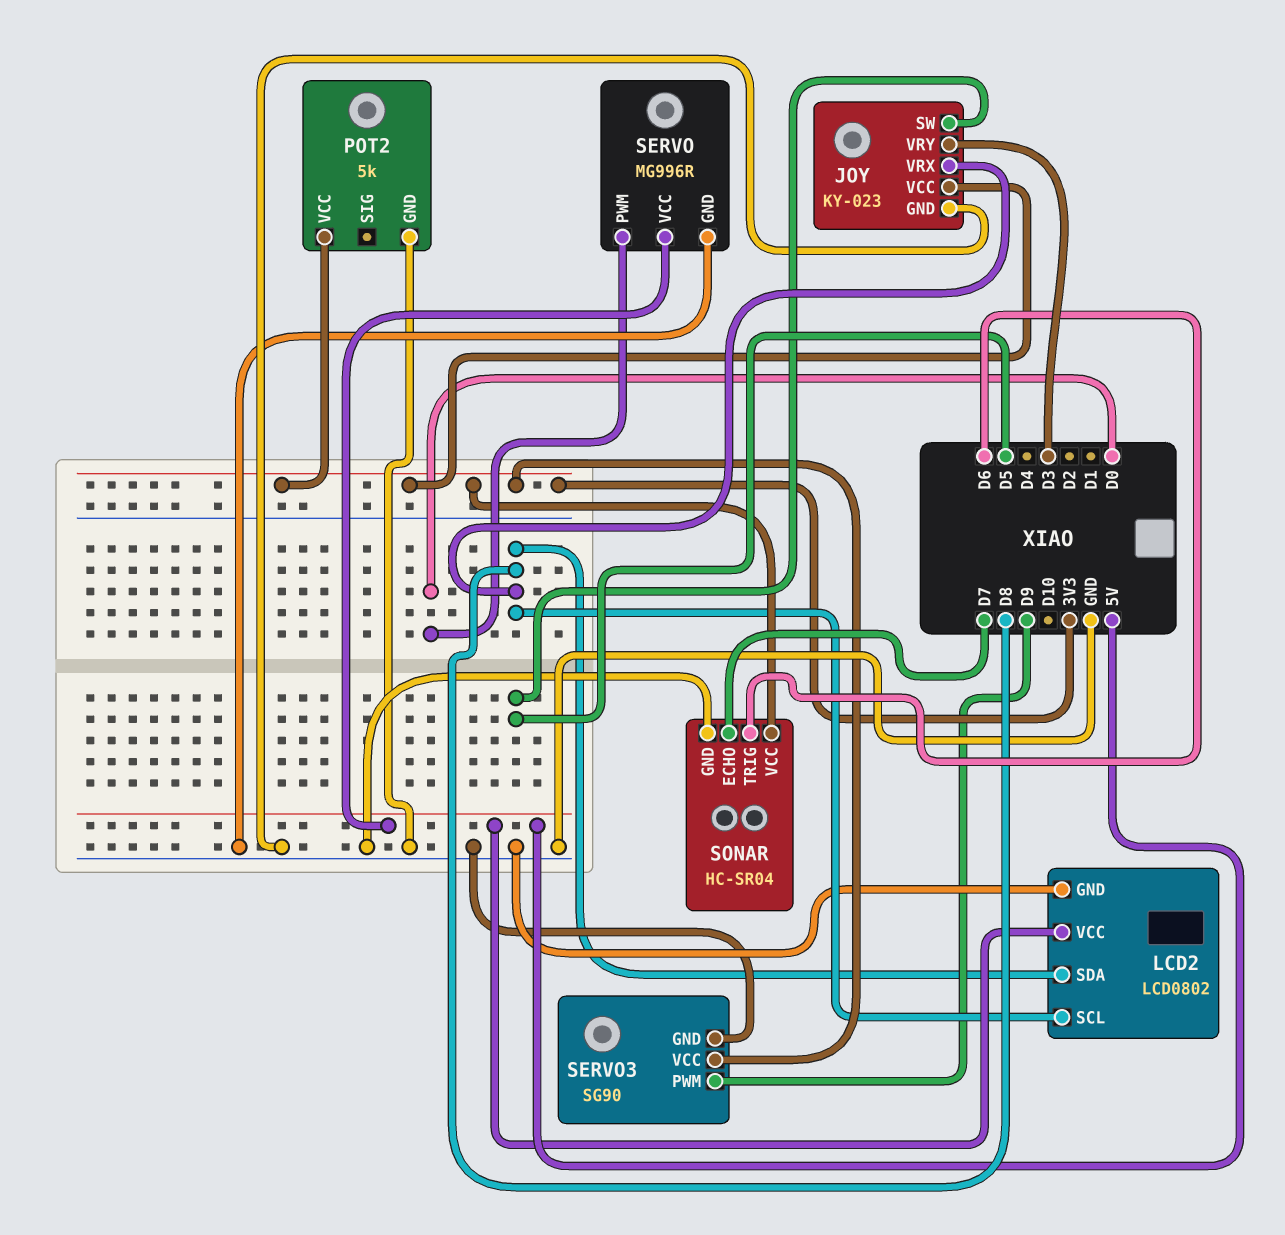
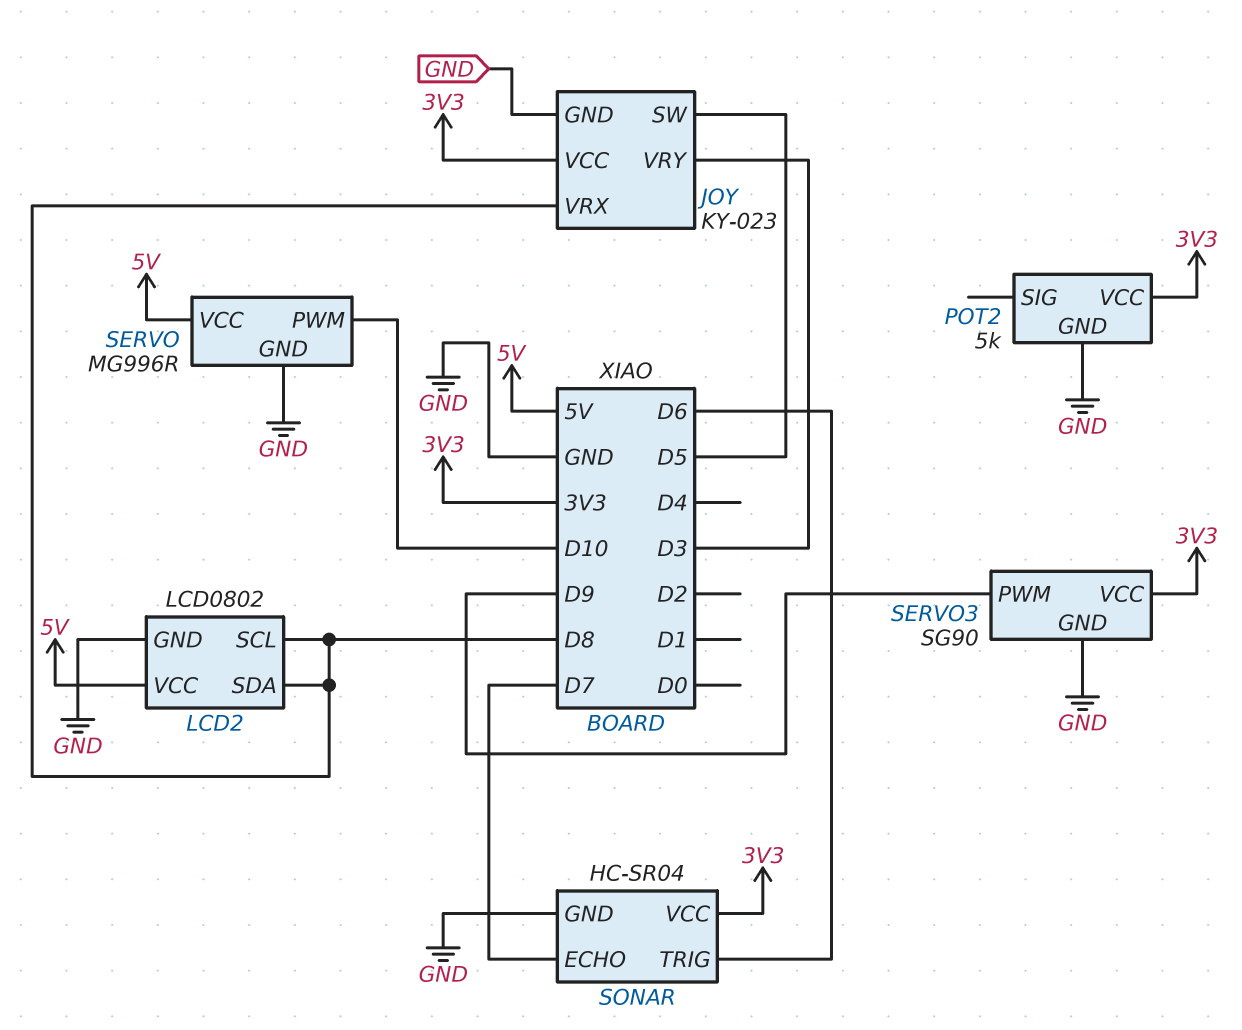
SERVO pin PWM: D0 -> D10

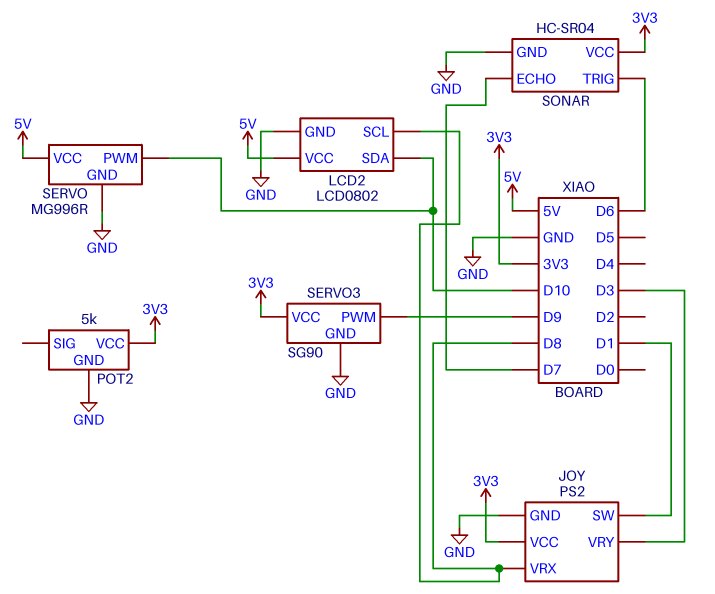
JOY: KY-023 -> PS2
JOY pin SW: D5 -> D1
LCD2 pin SDA: D8 -> D10

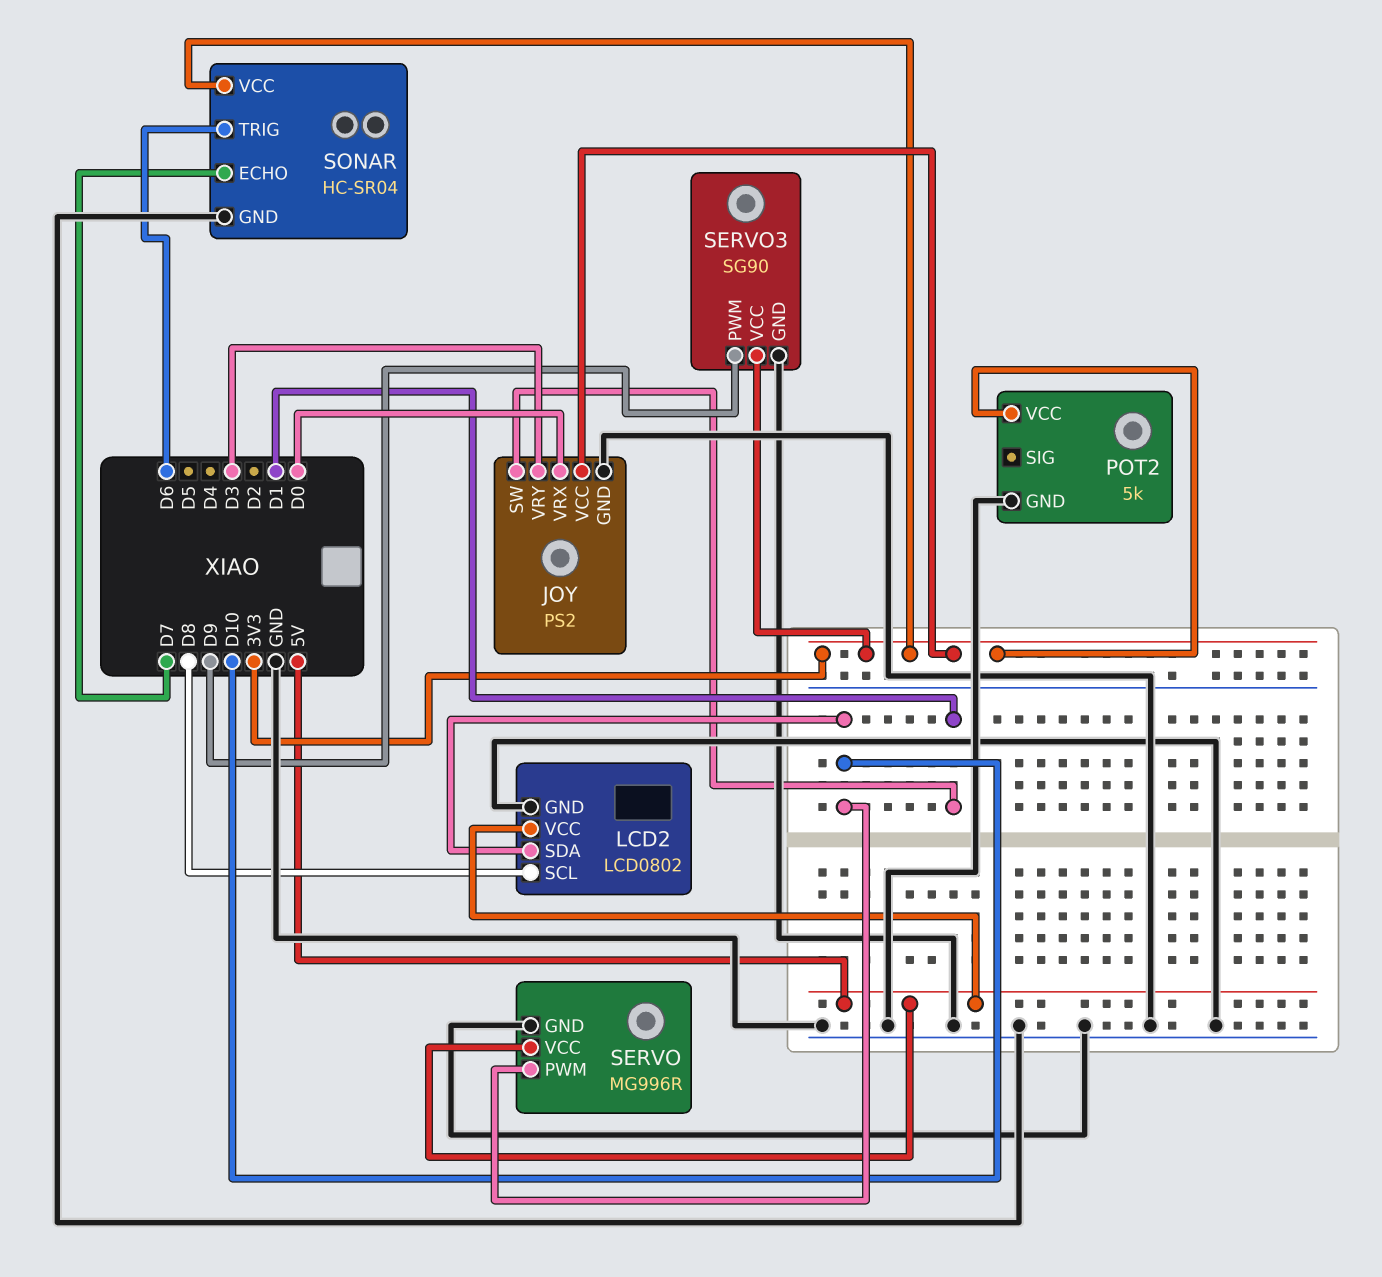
JOY pin VRX: D8 -> D0

